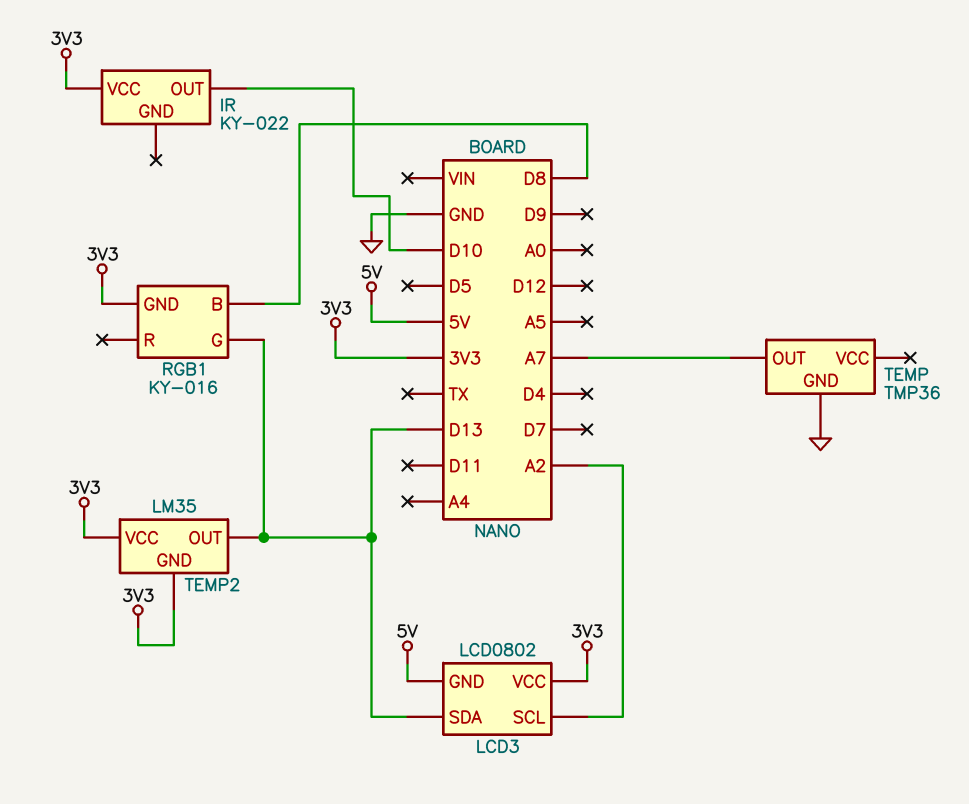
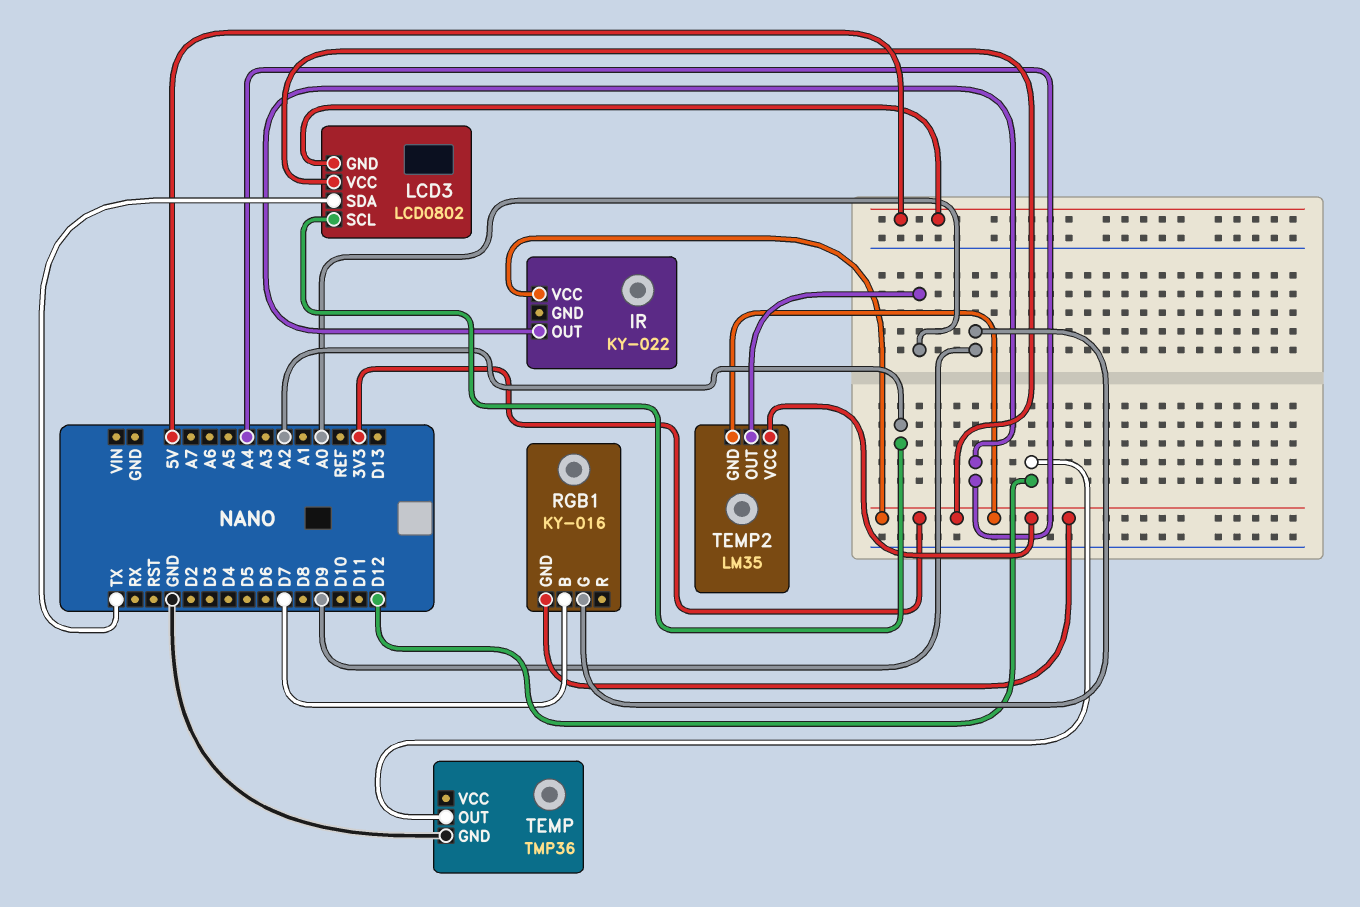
IR pin OUT: D10 -> A4
LCD3 pin SDA: D13 -> TX
RGB1 pin B: D8 -> D7
RGB1 pin G: D13 -> D9
TEMP pin OUT: A7 -> D12
TEMP2 pin OUT: D13 -> A0

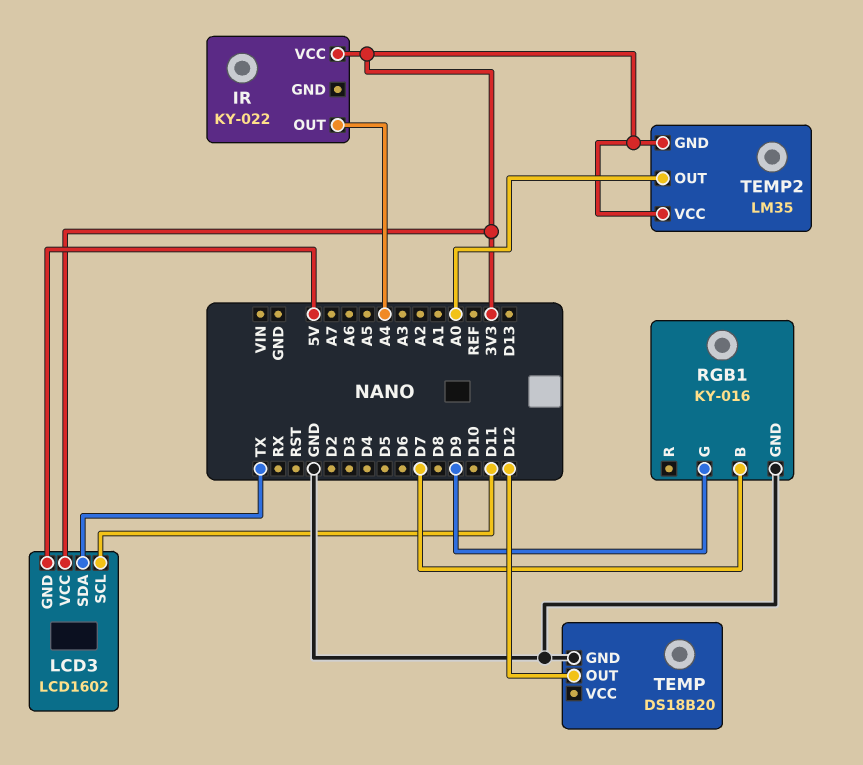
LCD3: LCD0802 -> LCD1602
LCD3 pin SCL: A2 -> D11
RGB1 pin GND: 3V3 -> GND
TEMP: TMP36 -> DS18B20

